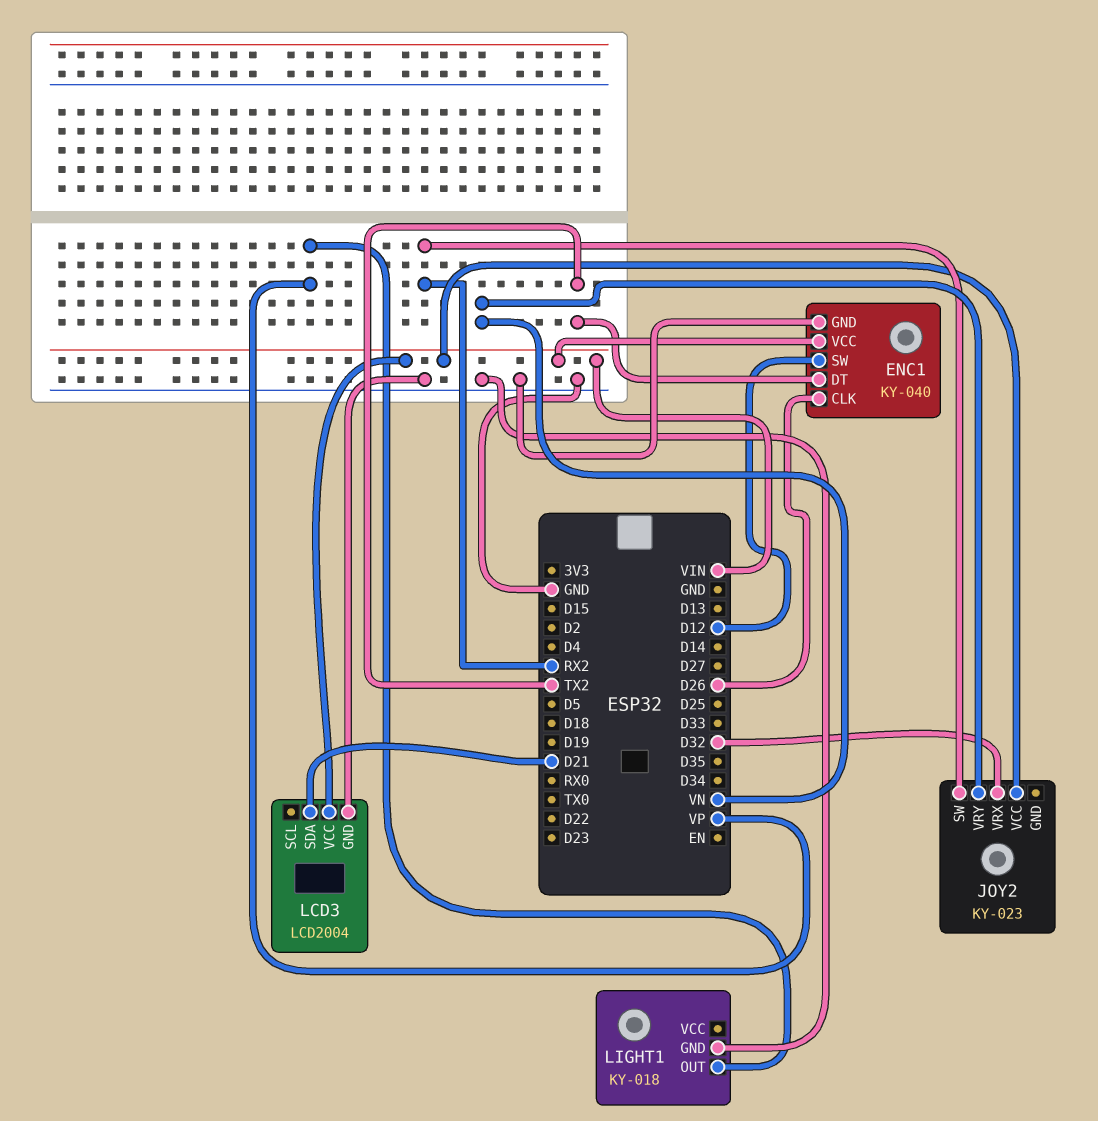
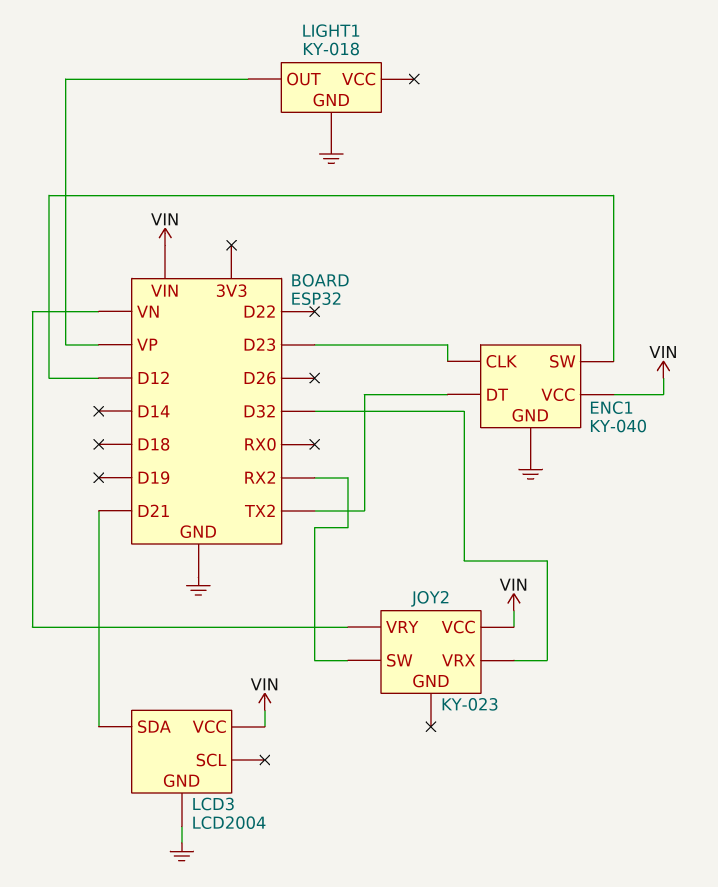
ENC1 pin CLK: D26 -> D23

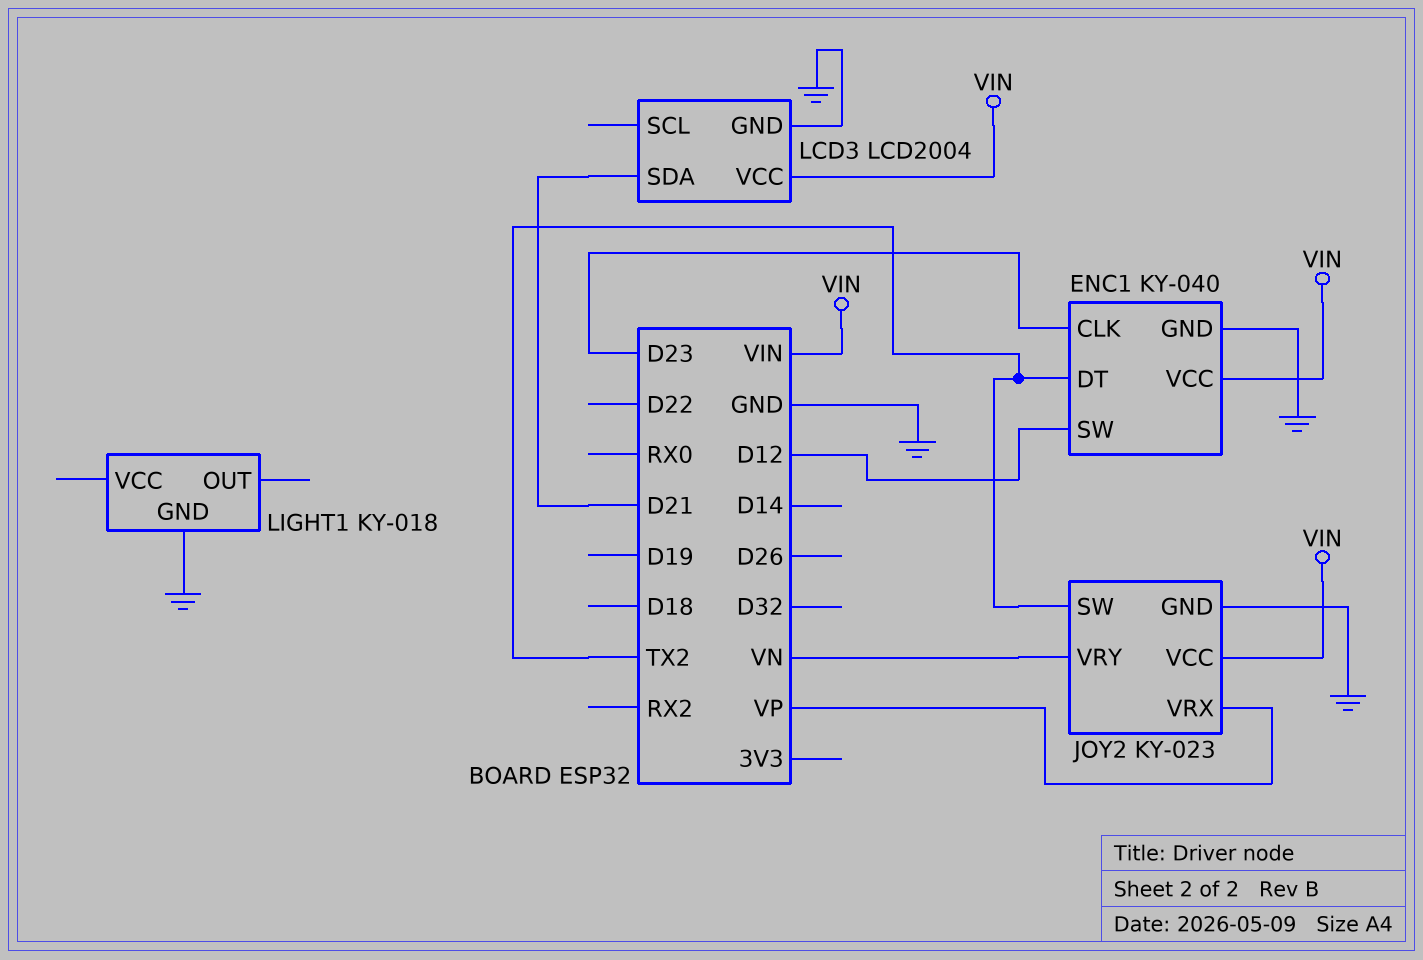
JOY2 pin GND: none -> GND
JOY2 pin SW: RX2 -> TX2
JOY2 pin VRX: D32 -> VP
LIGHT1 pin OUT: VP -> none

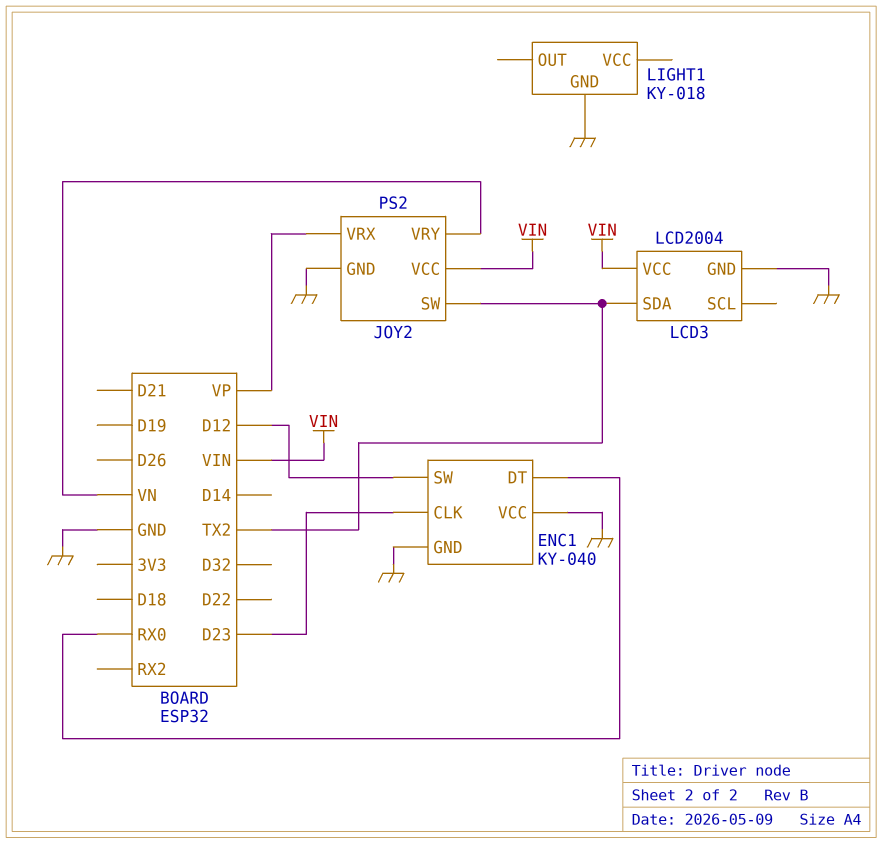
ENC1 pin DT: TX2 -> RX0
ENC1 pin VCC: VIN -> GND
JOY2: KY-023 -> PS2
LCD3 pin SDA: D21 -> TX2

